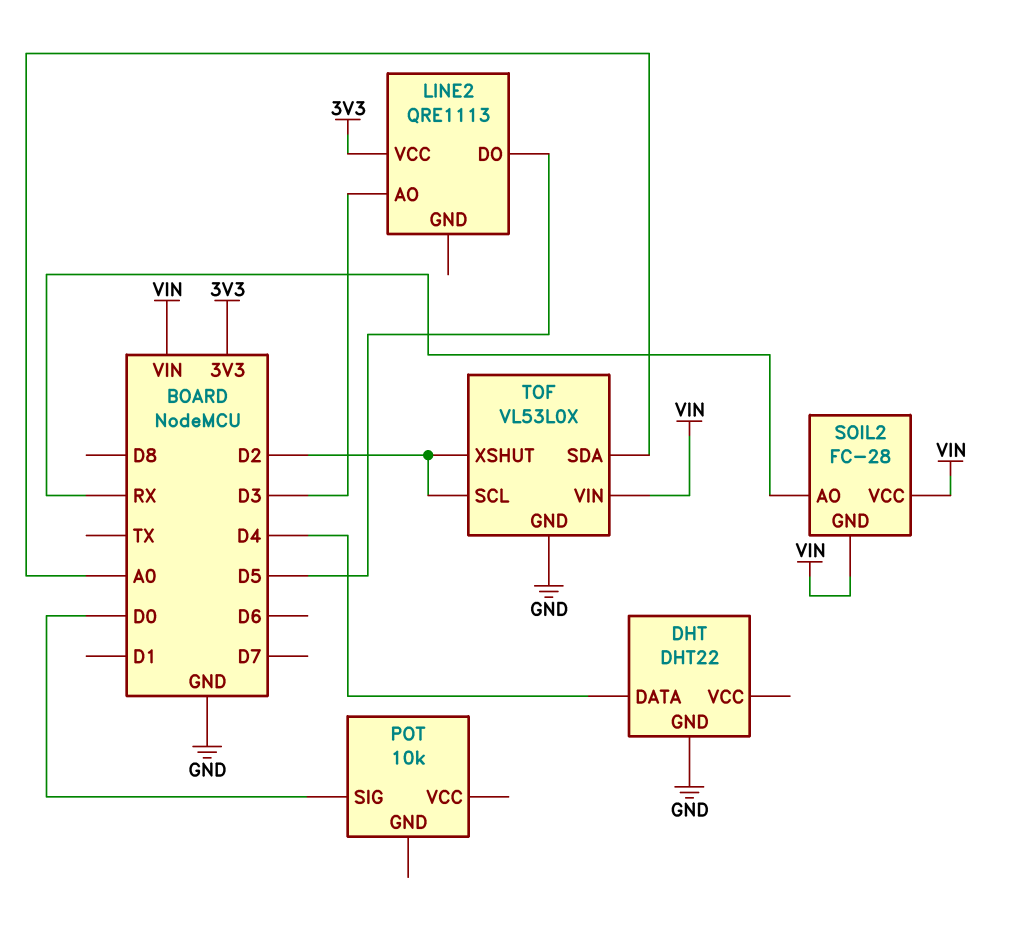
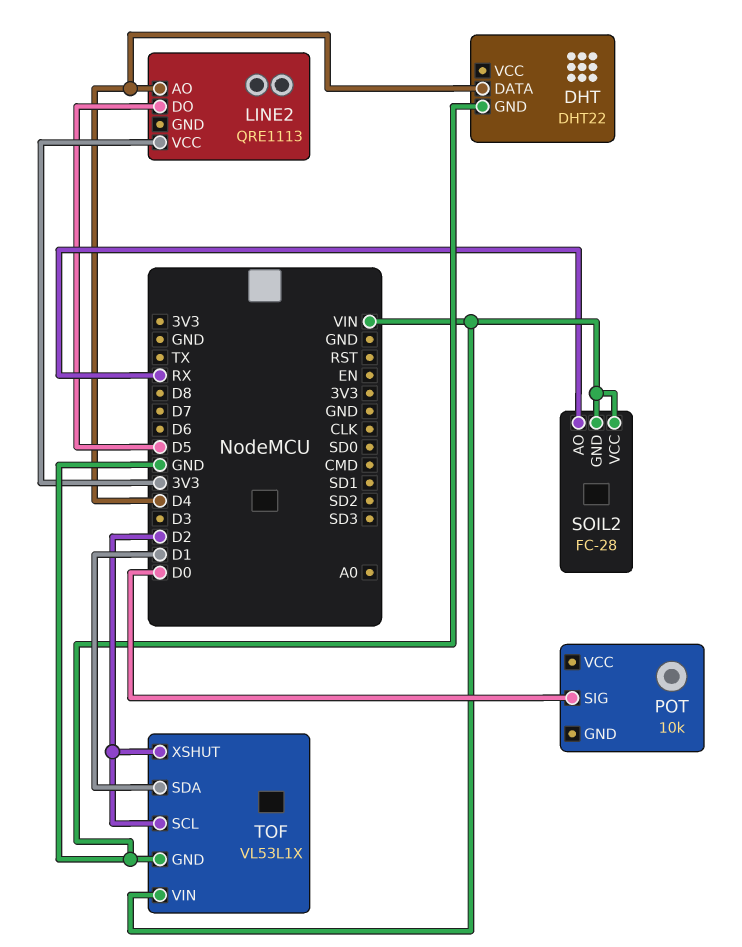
LINE2 pin AO: D3 -> D4
TOF: VL53L0X -> VL53L1X
TOF pin SDA: A0 -> D1

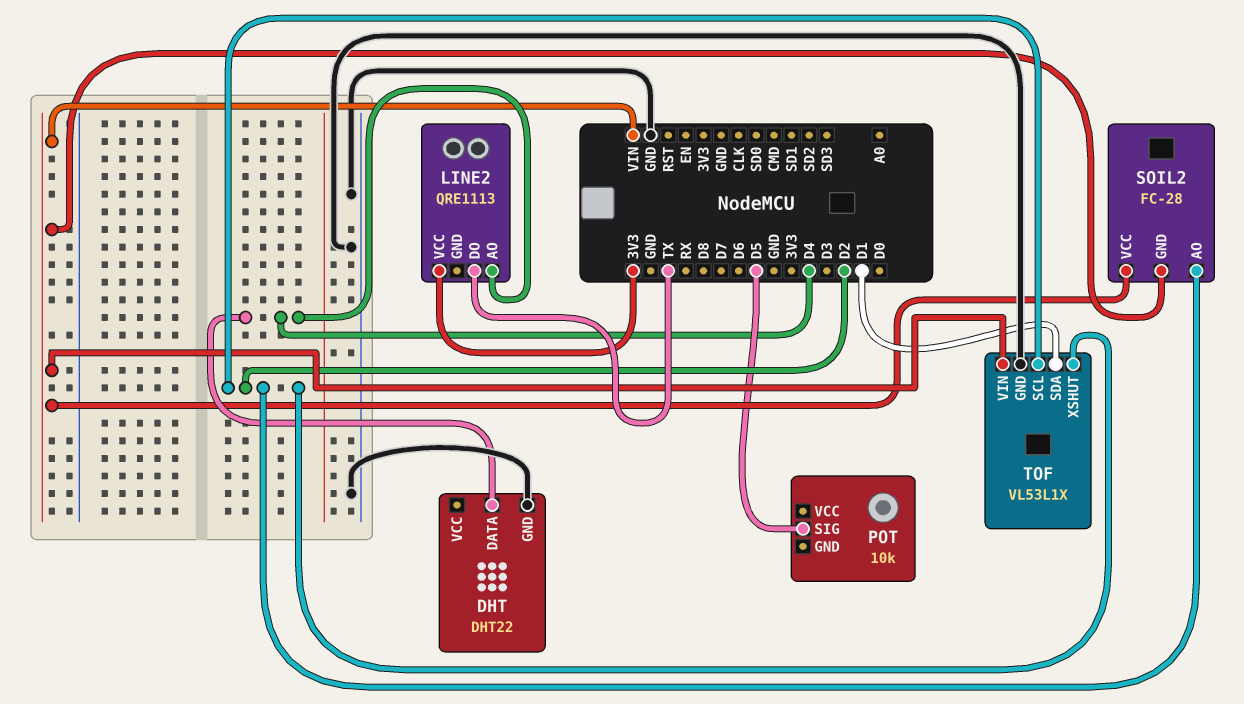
LINE2 pin DO: D5 -> TX
POT pin SIG: D0 -> D5
SOIL2 pin AO: RX -> D2

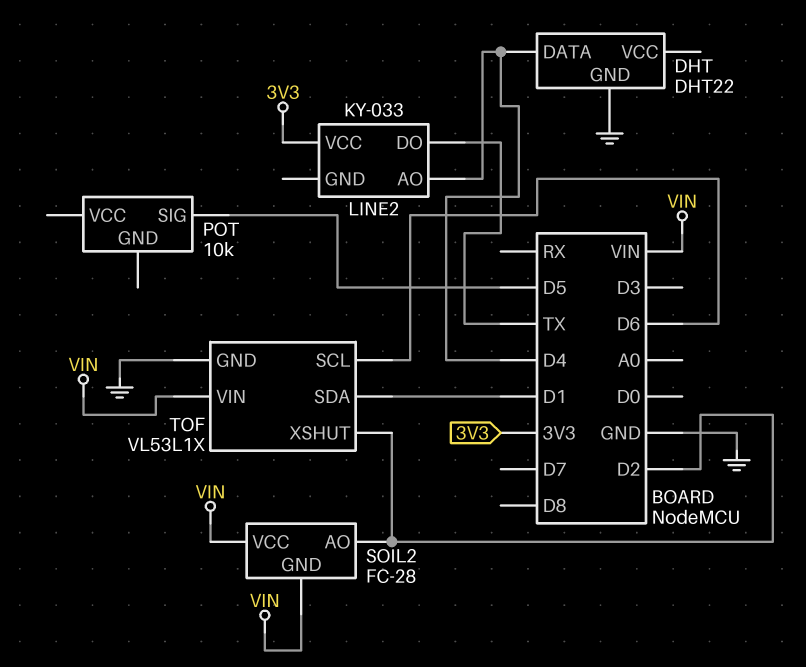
LINE2: QRE1113 -> KY-033
TOF pin SCL: D2 -> D6

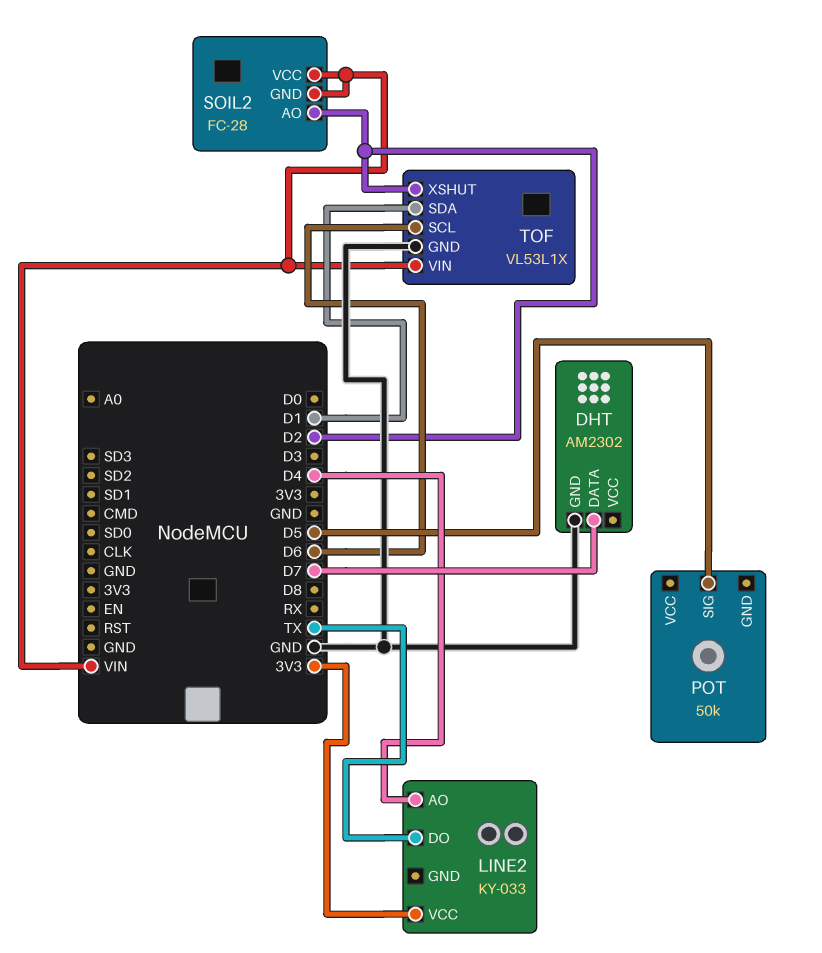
DHT: DHT22 -> AM2302
DHT pin DATA: D4 -> D7
POT: 10k -> 50k

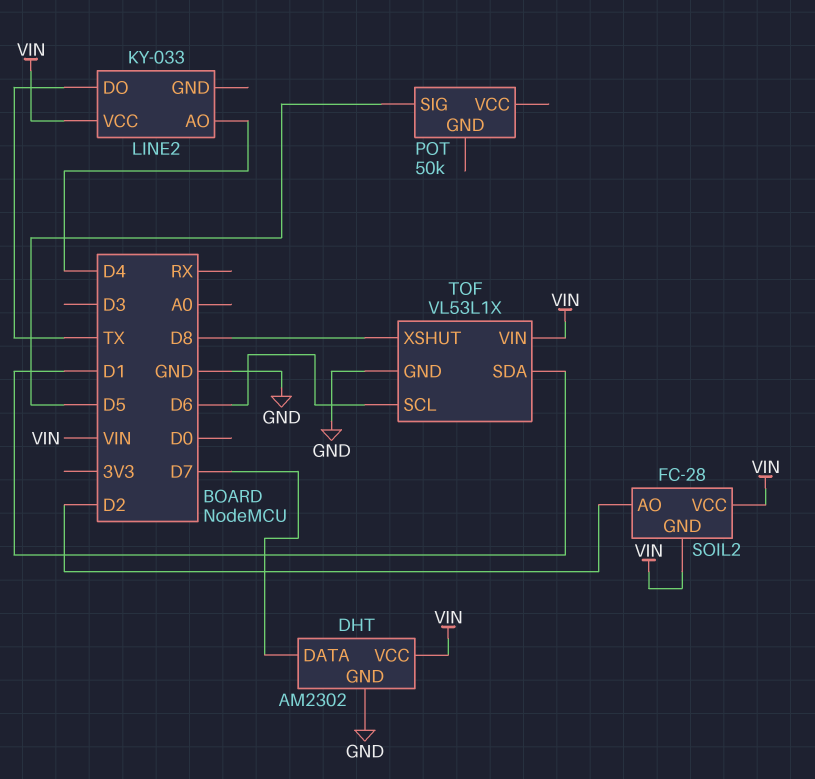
DHT pin VCC: none -> VIN
LINE2 pin VCC: 3V3 -> VIN
TOF pin XSHUT: D2 -> D8

